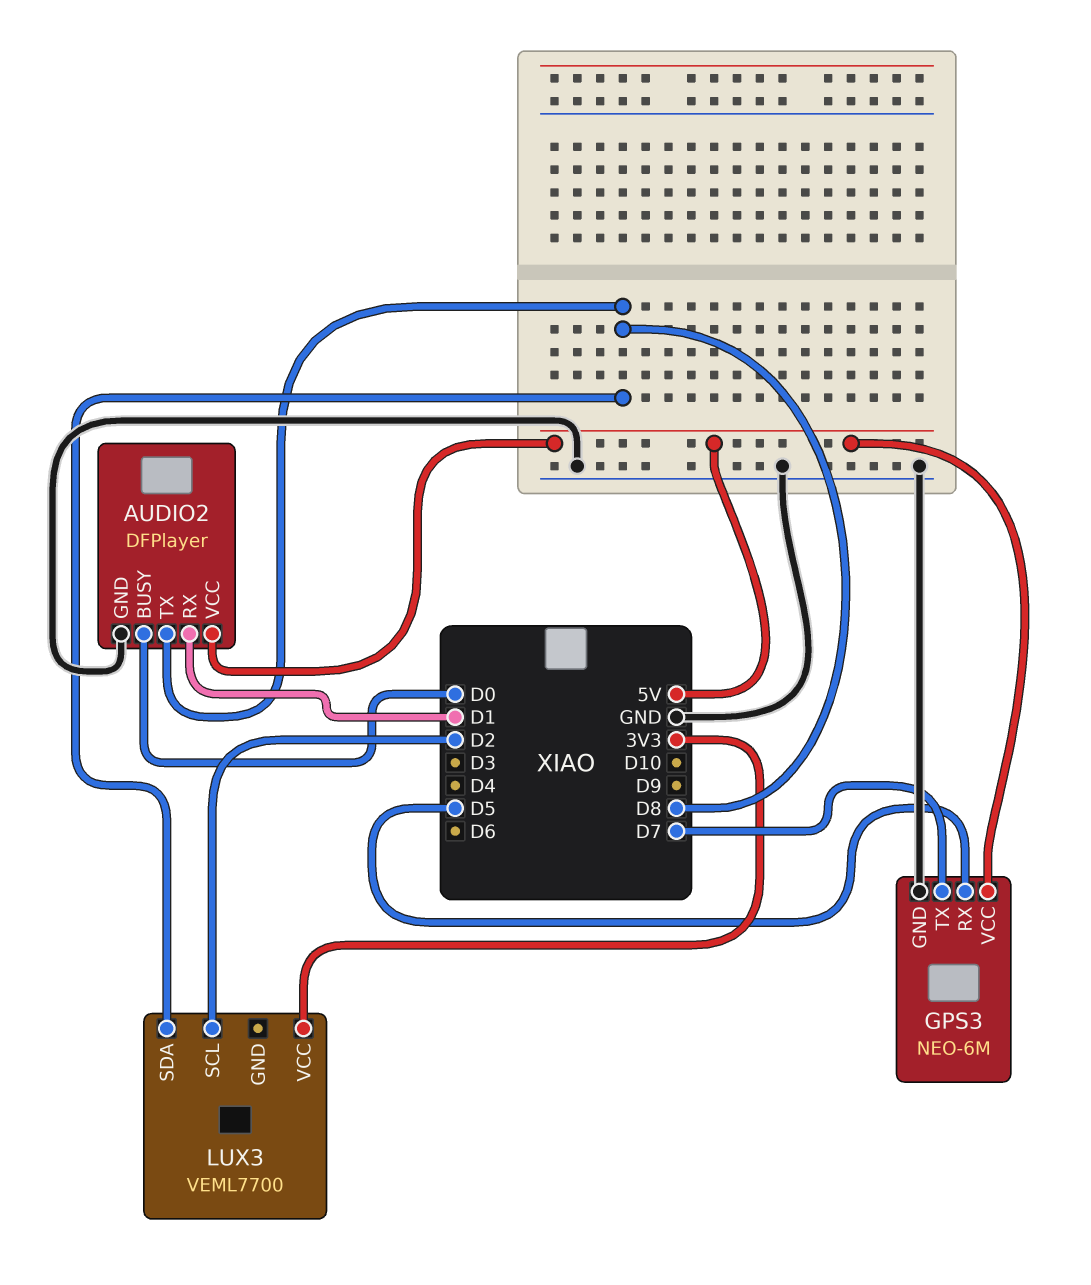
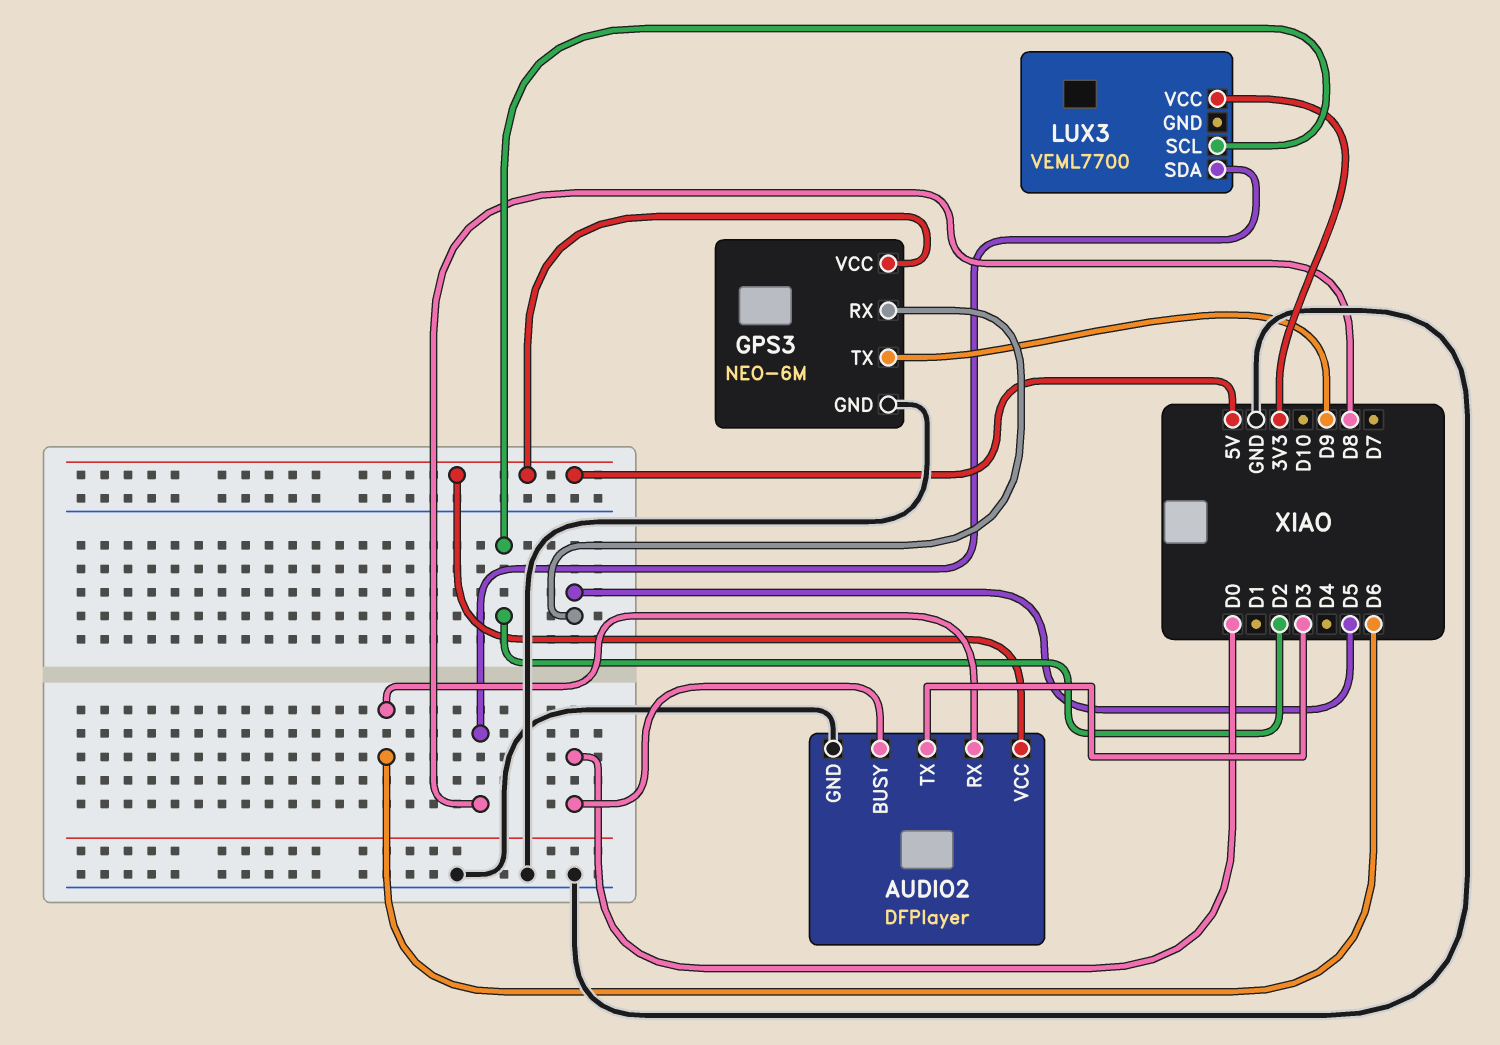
AUDIO2 pin RX: D1 -> D6
AUDIO2 pin TX: D8 -> D3
GPS3 pin TX: D7 -> D9

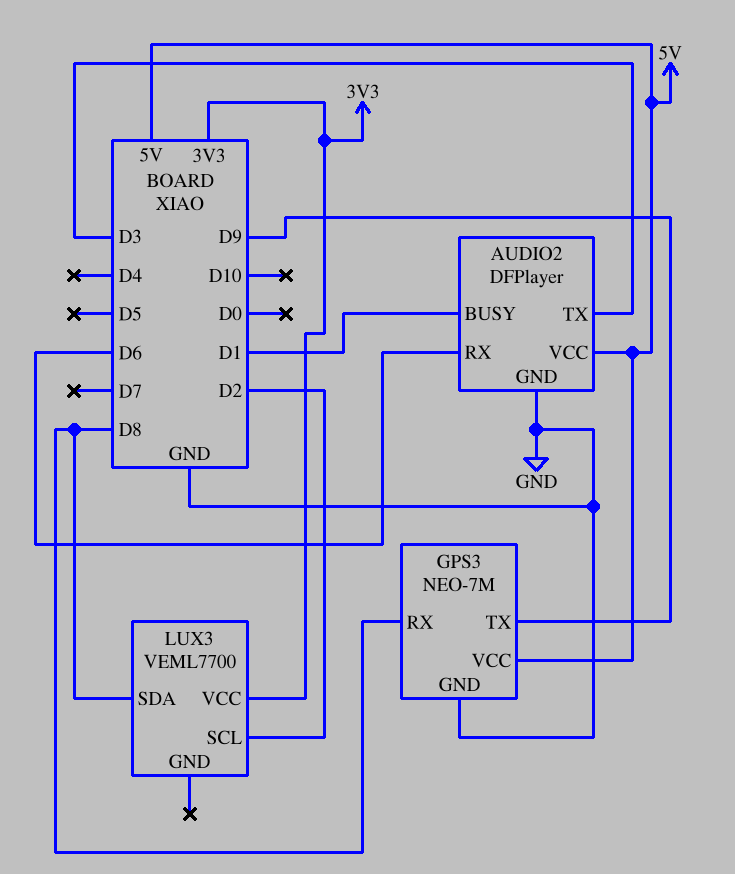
AUDIO2 pin BUSY: D0 -> D1
GPS3: NEO-6M -> NEO-7M
GPS3 pin RX: D5 -> D8

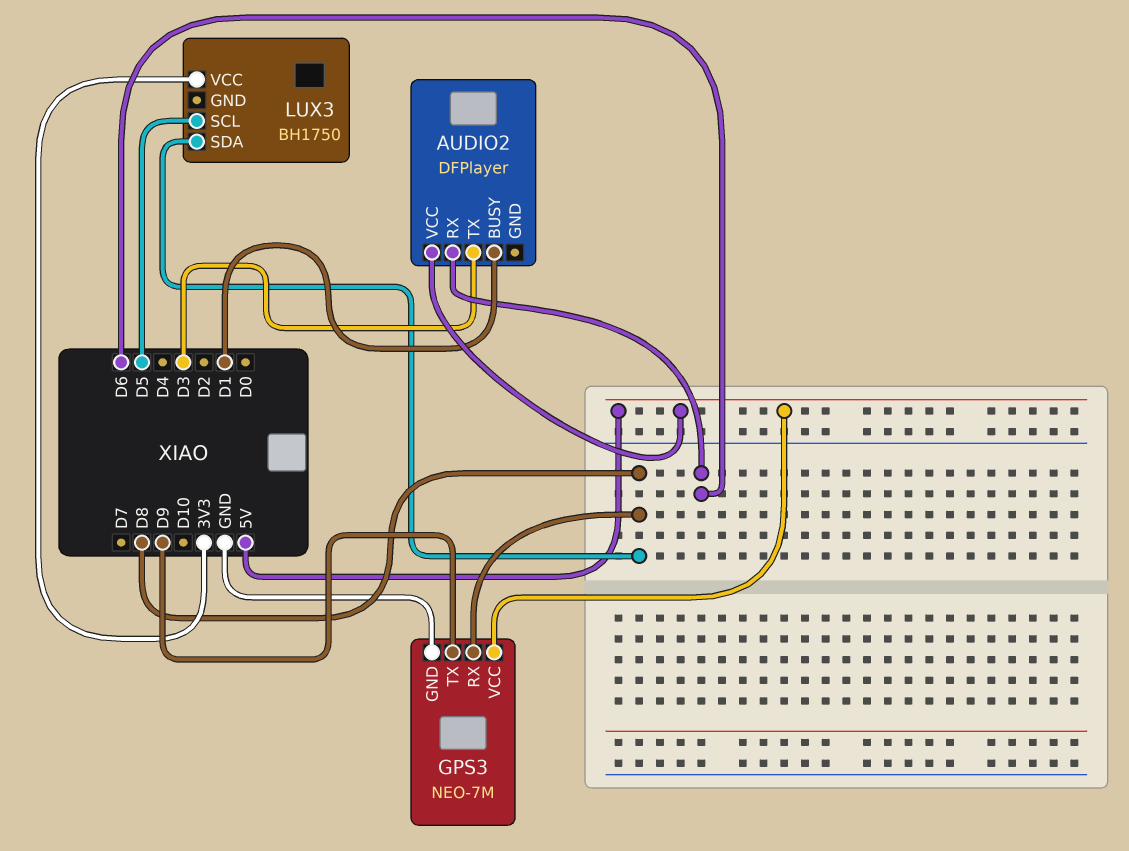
AUDIO2 pin GND: GND -> none
LUX3: VEML7700 -> BH1750
LUX3 pin SCL: D2 -> D5

